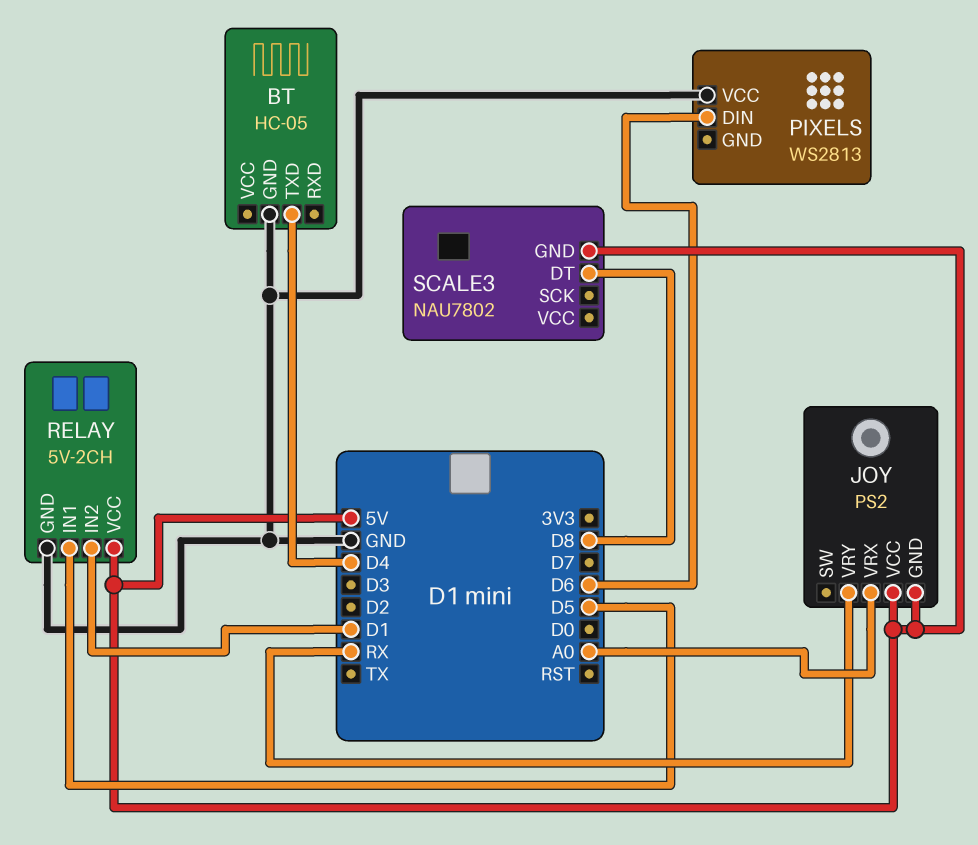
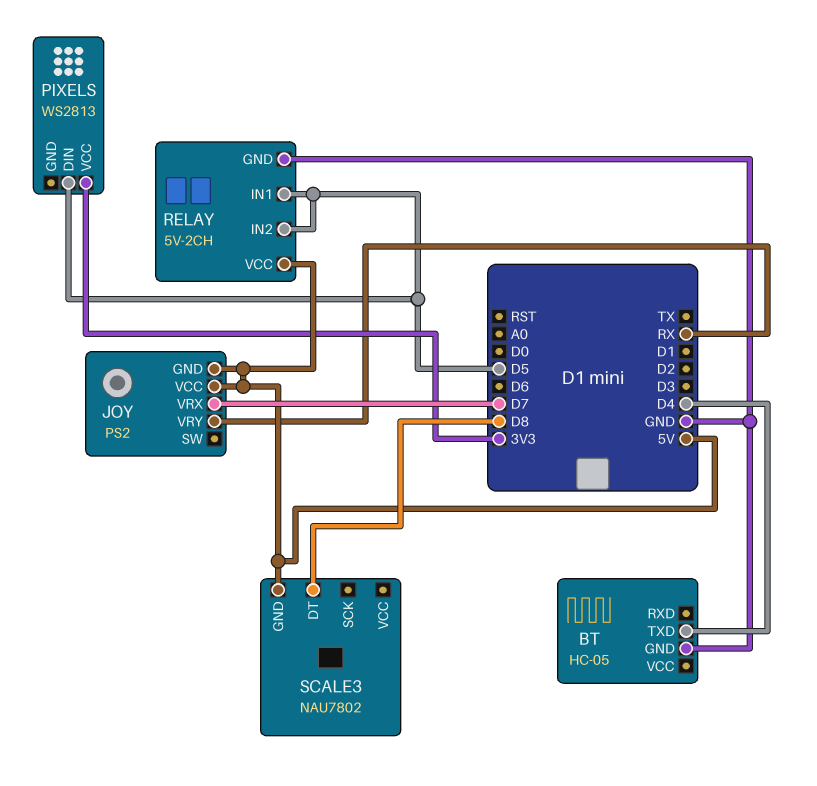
JOY pin VRX: A0 -> D7
PIXELS pin DIN: D6 -> D5
PIXELS pin VCC: GND -> 3V3
RELAY pin IN2: D1 -> D5

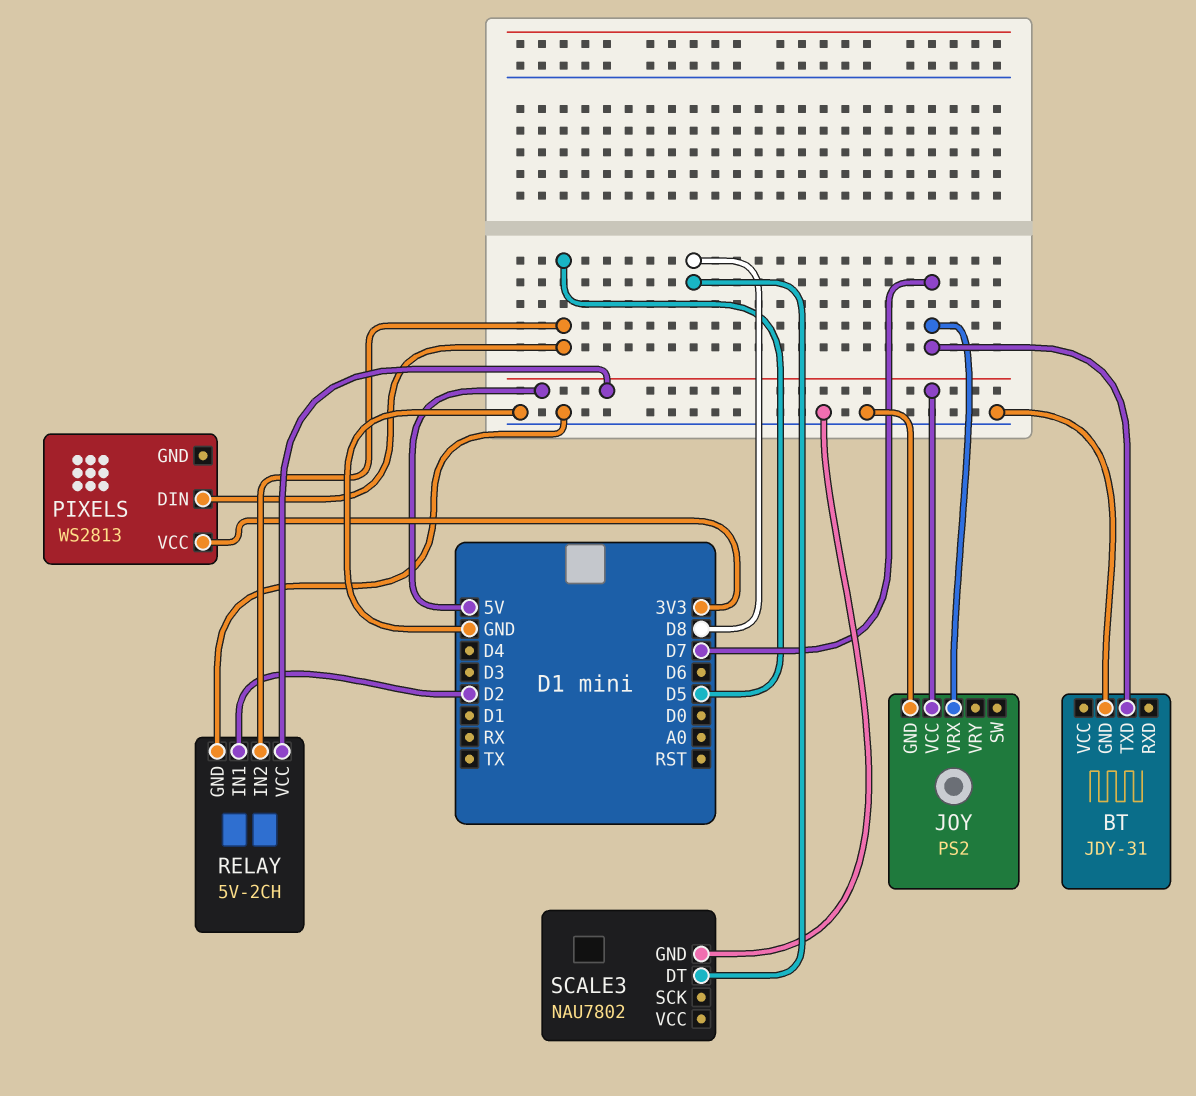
BT: HC-05 -> JDY-31
BT pin TXD: D4 -> D7
JOY pin GND: 5V -> GND
JOY pin VRY: RX -> none
RELAY pin IN1: D5 -> D2
SCALE3 pin GND: 5V -> GND

